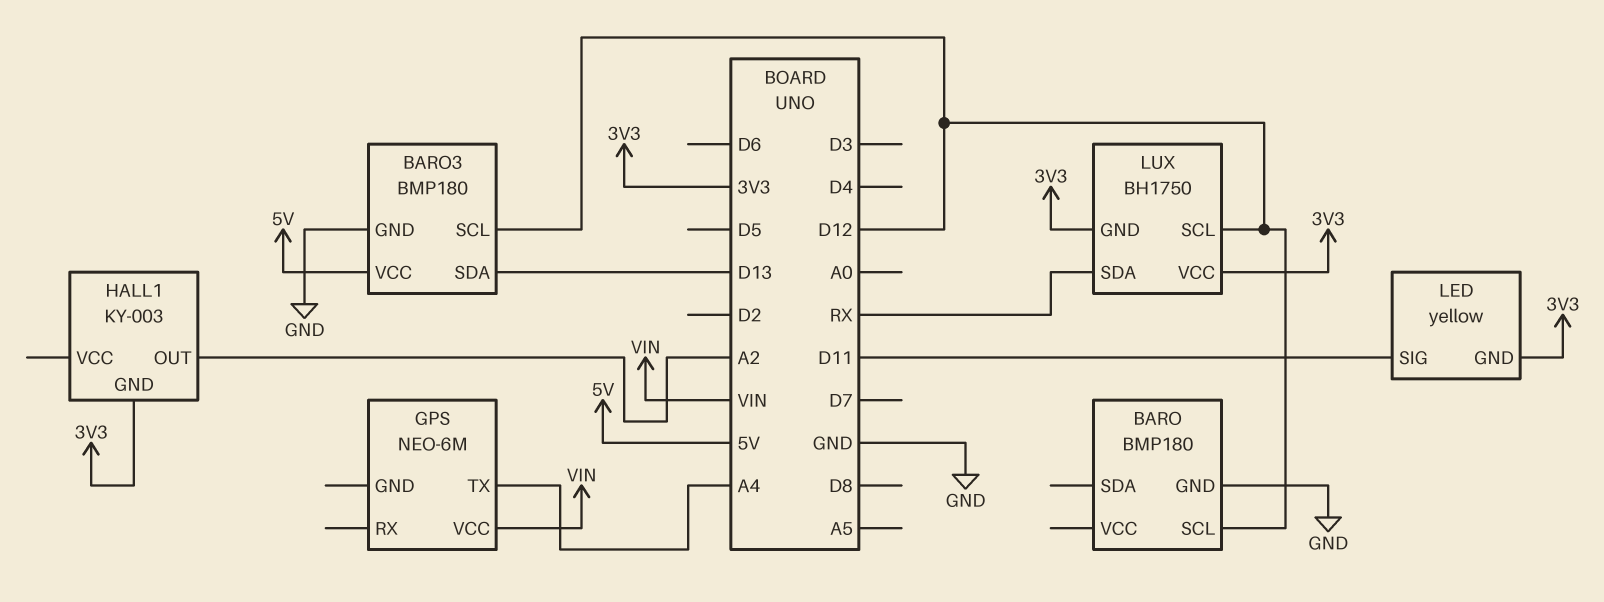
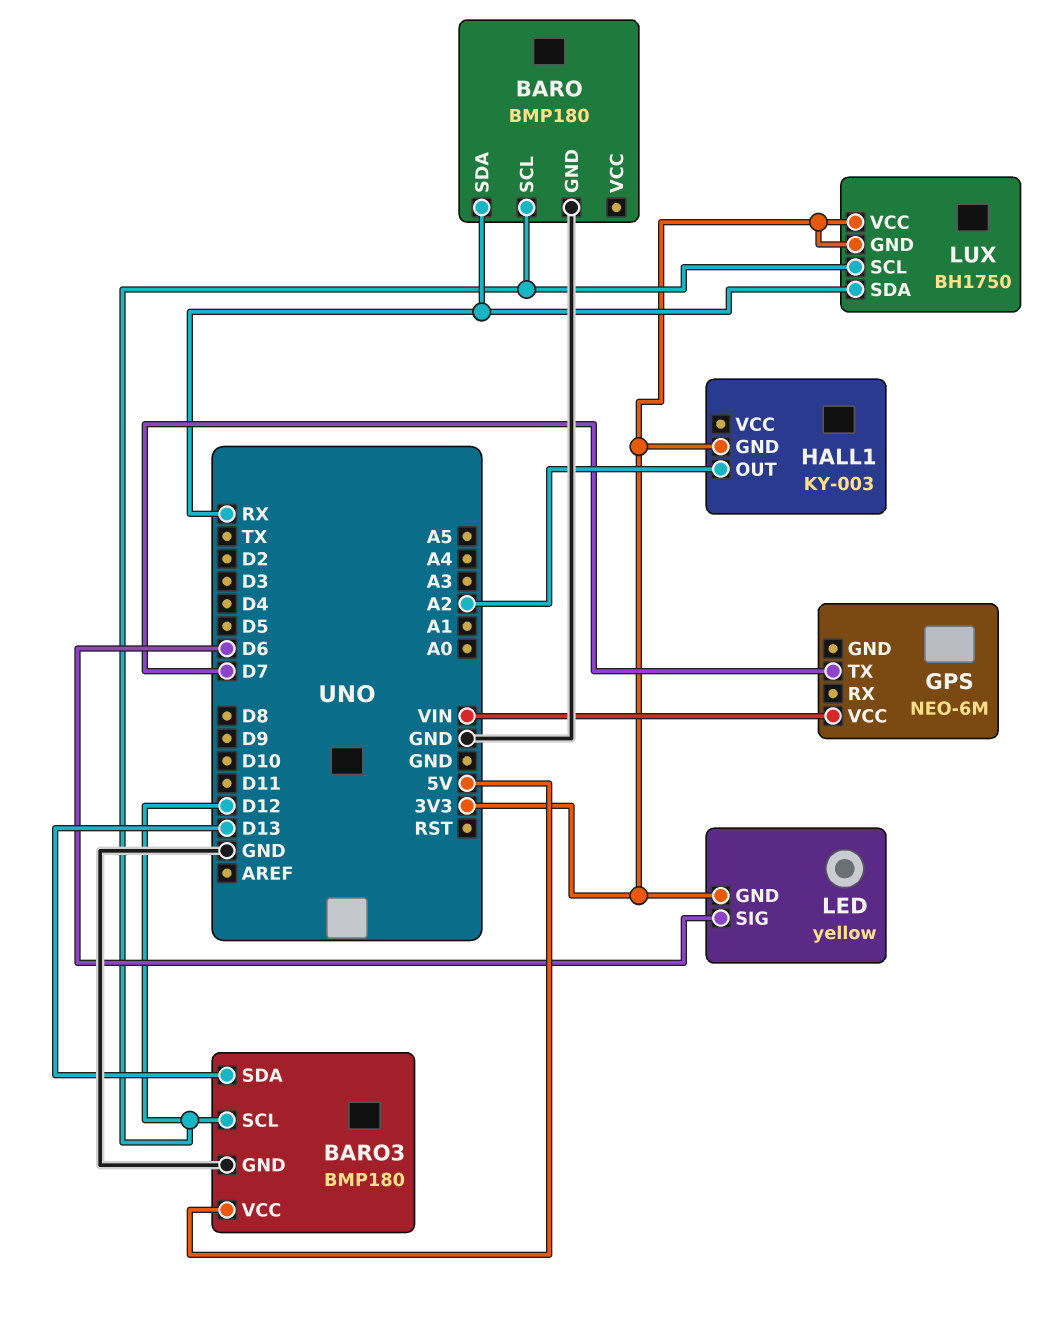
BARO pin SDA: none -> RX
GPS pin TX: A4 -> D7
LED pin SIG: D11 -> D6

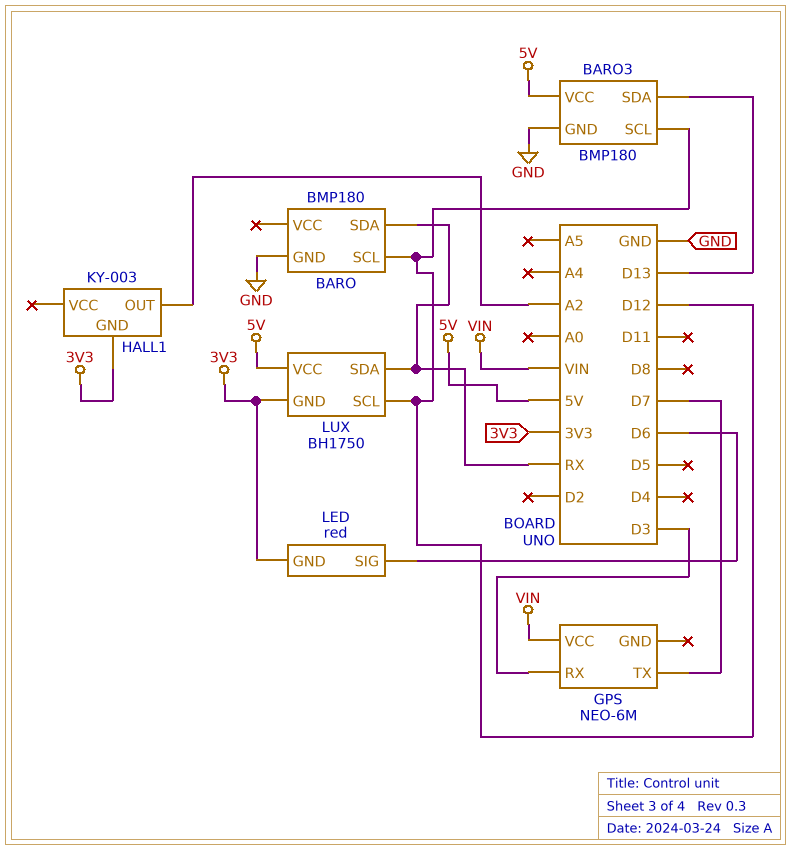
GPS pin RX: none -> D3
LED: yellow -> red
LUX pin VCC: 3V3 -> 5V

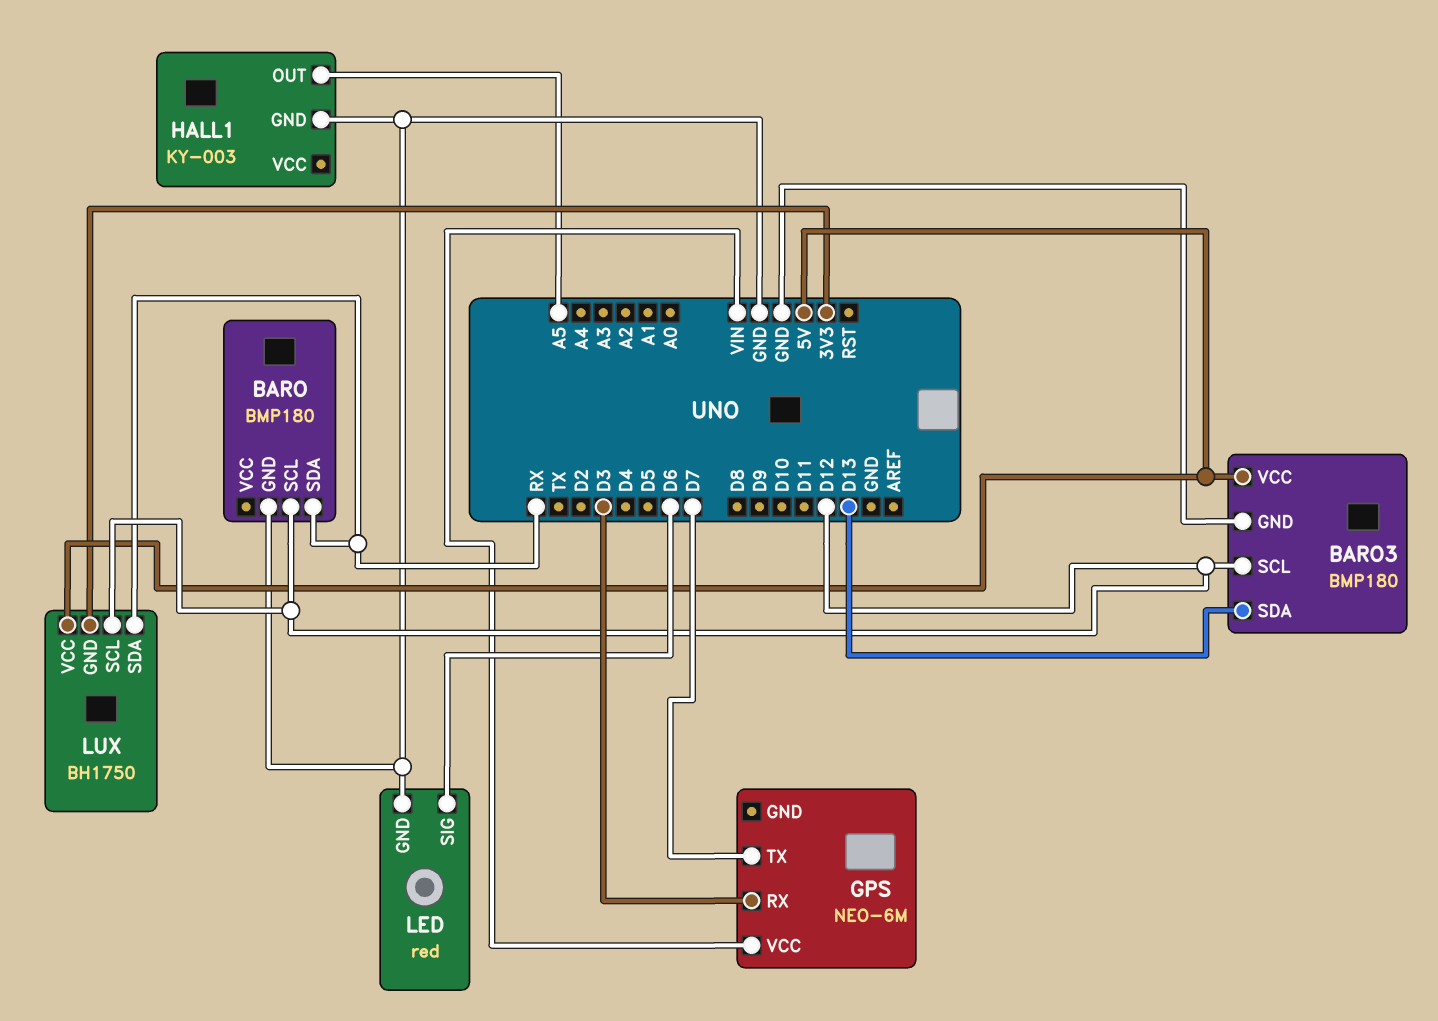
HALL1 pin GND: 3V3 -> GND
HALL1 pin OUT: A2 -> A5
LED pin GND: 3V3 -> GND

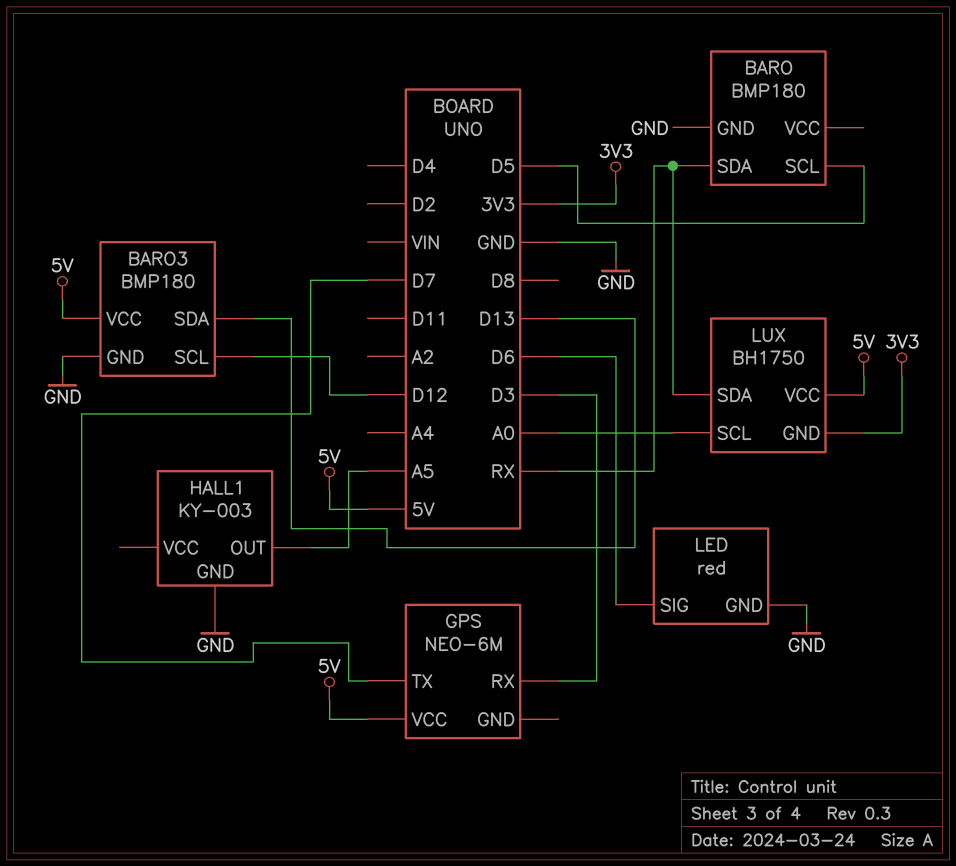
BARO pin SCL: D12 -> D5
GPS pin VCC: VIN -> 5V
LUX pin SCL: D12 -> A0

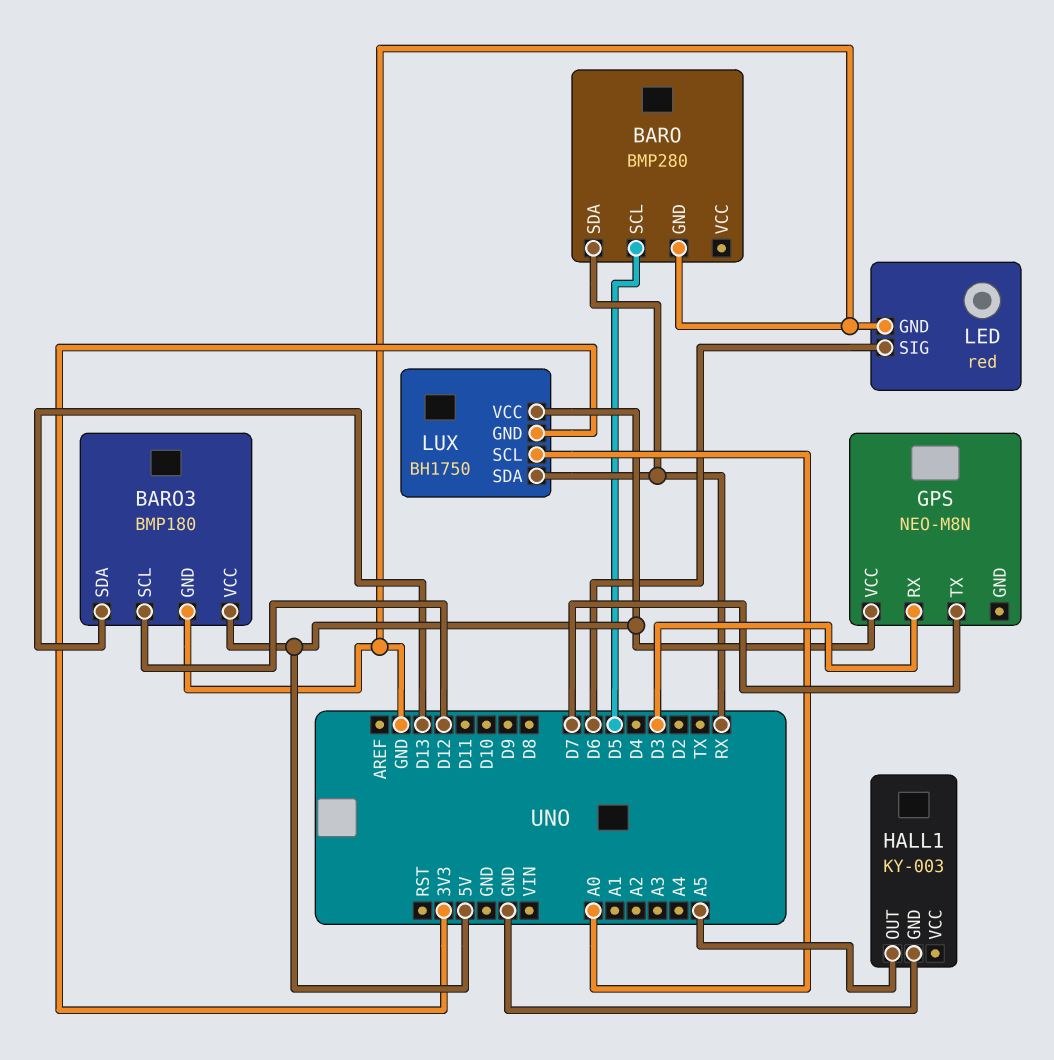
BARO: BMP180 -> BMP280
GPS: NEO-6M -> NEO-M8N

